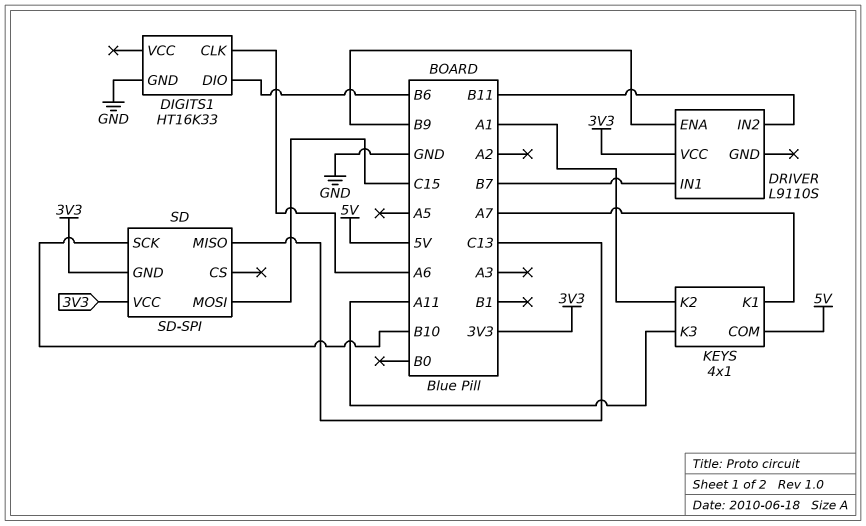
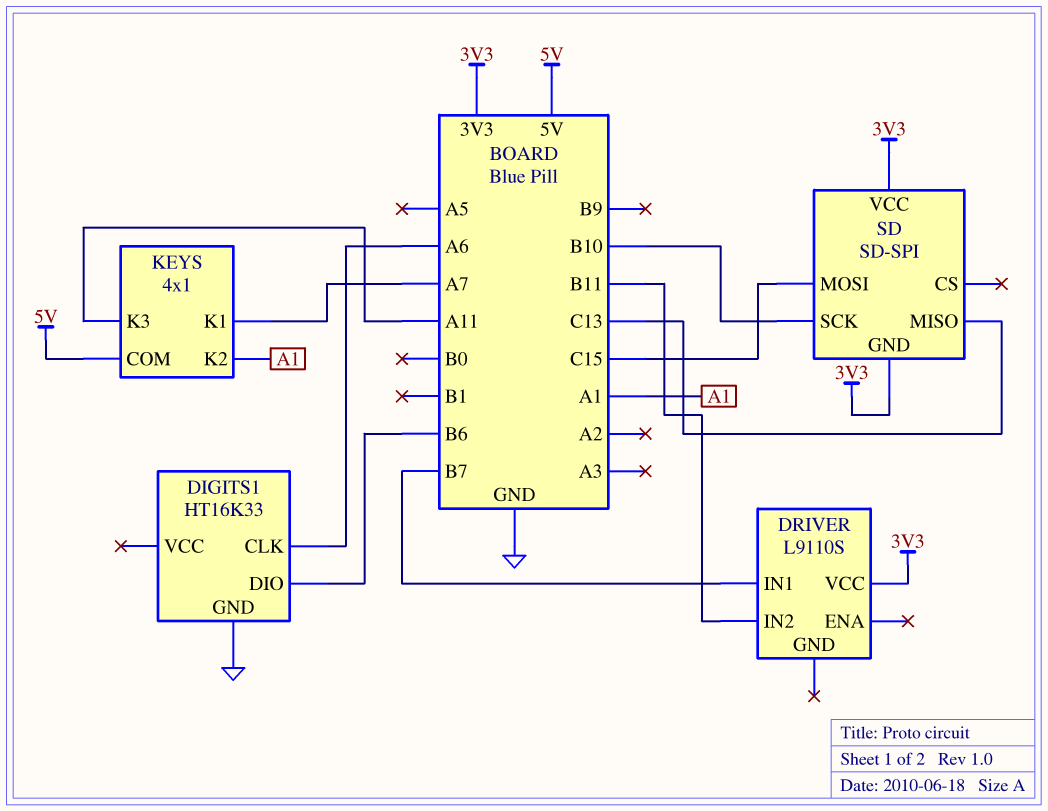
DRIVER pin ENA: B9 -> none

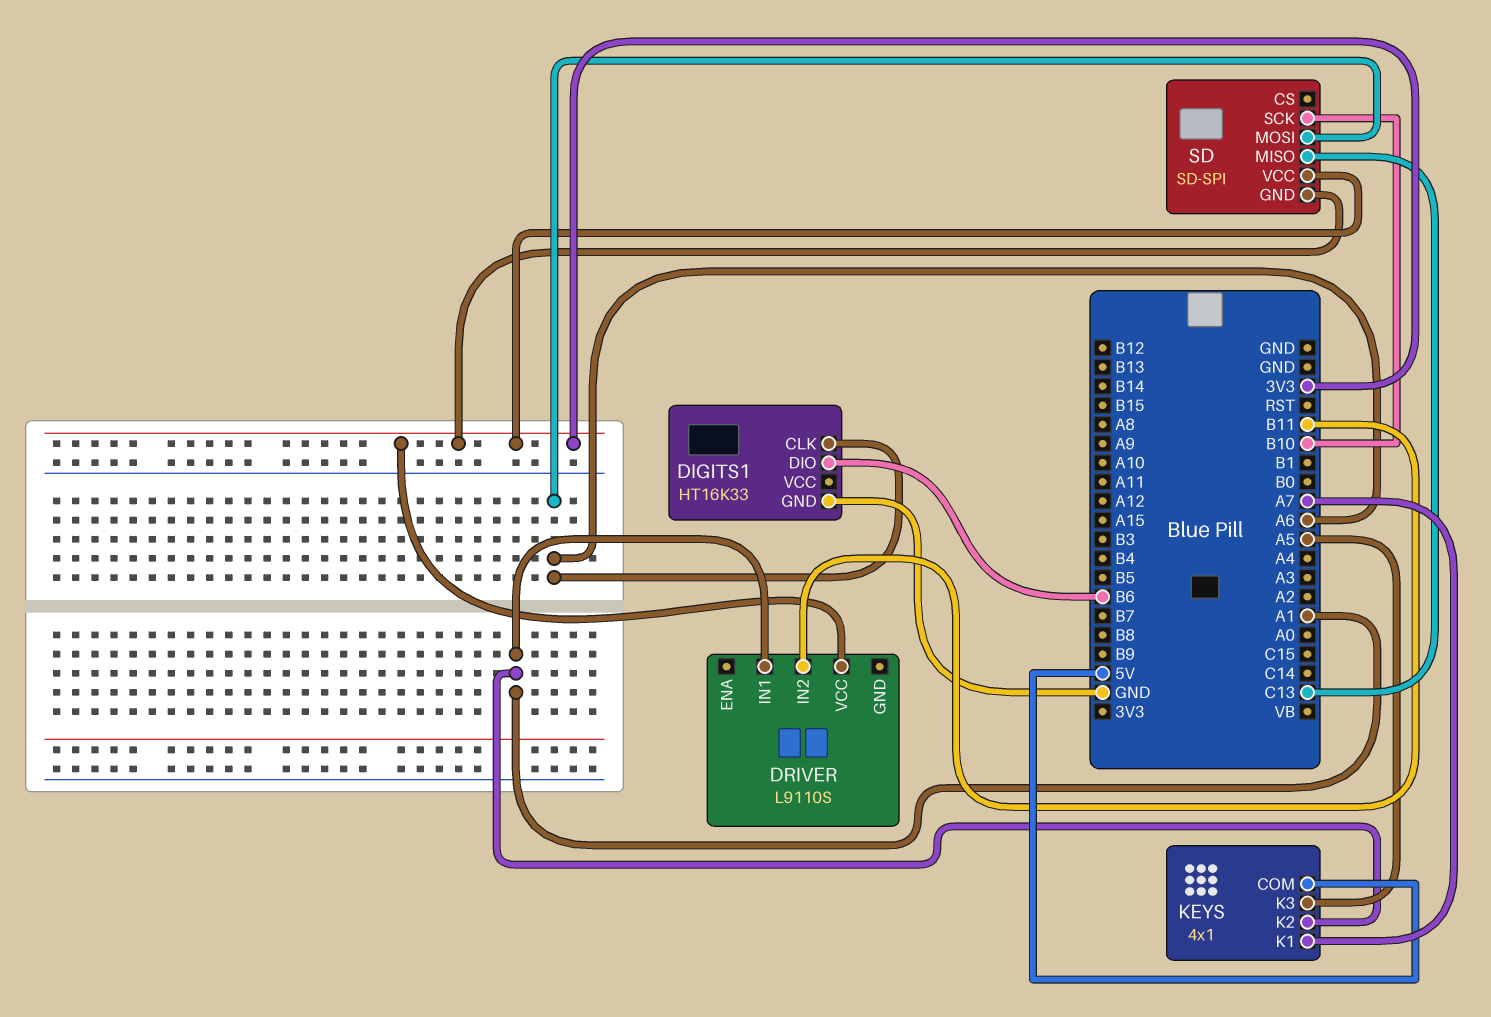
DRIVER pin IN1: B7 -> A1
KEYS pin K3: A11 -> A5
SD pin MOSI: C15 -> A6

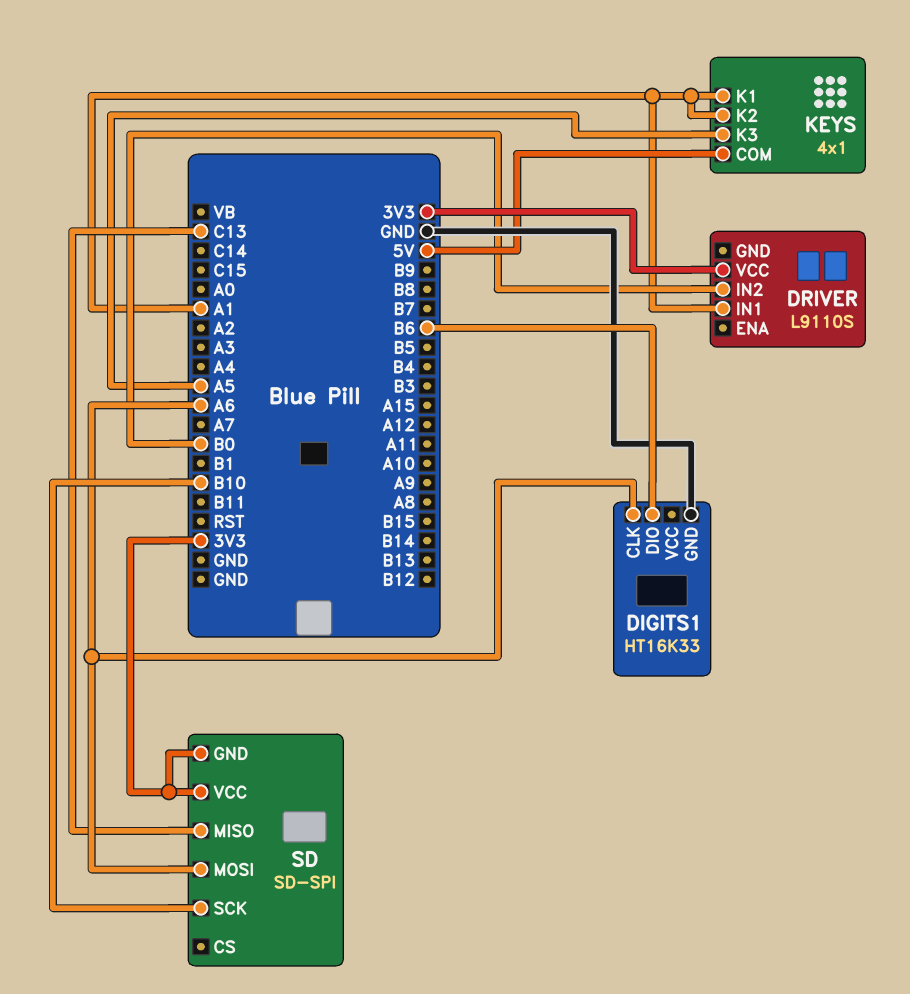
DRIVER pin IN2: B11 -> B0
KEYS pin K1: A7 -> A1

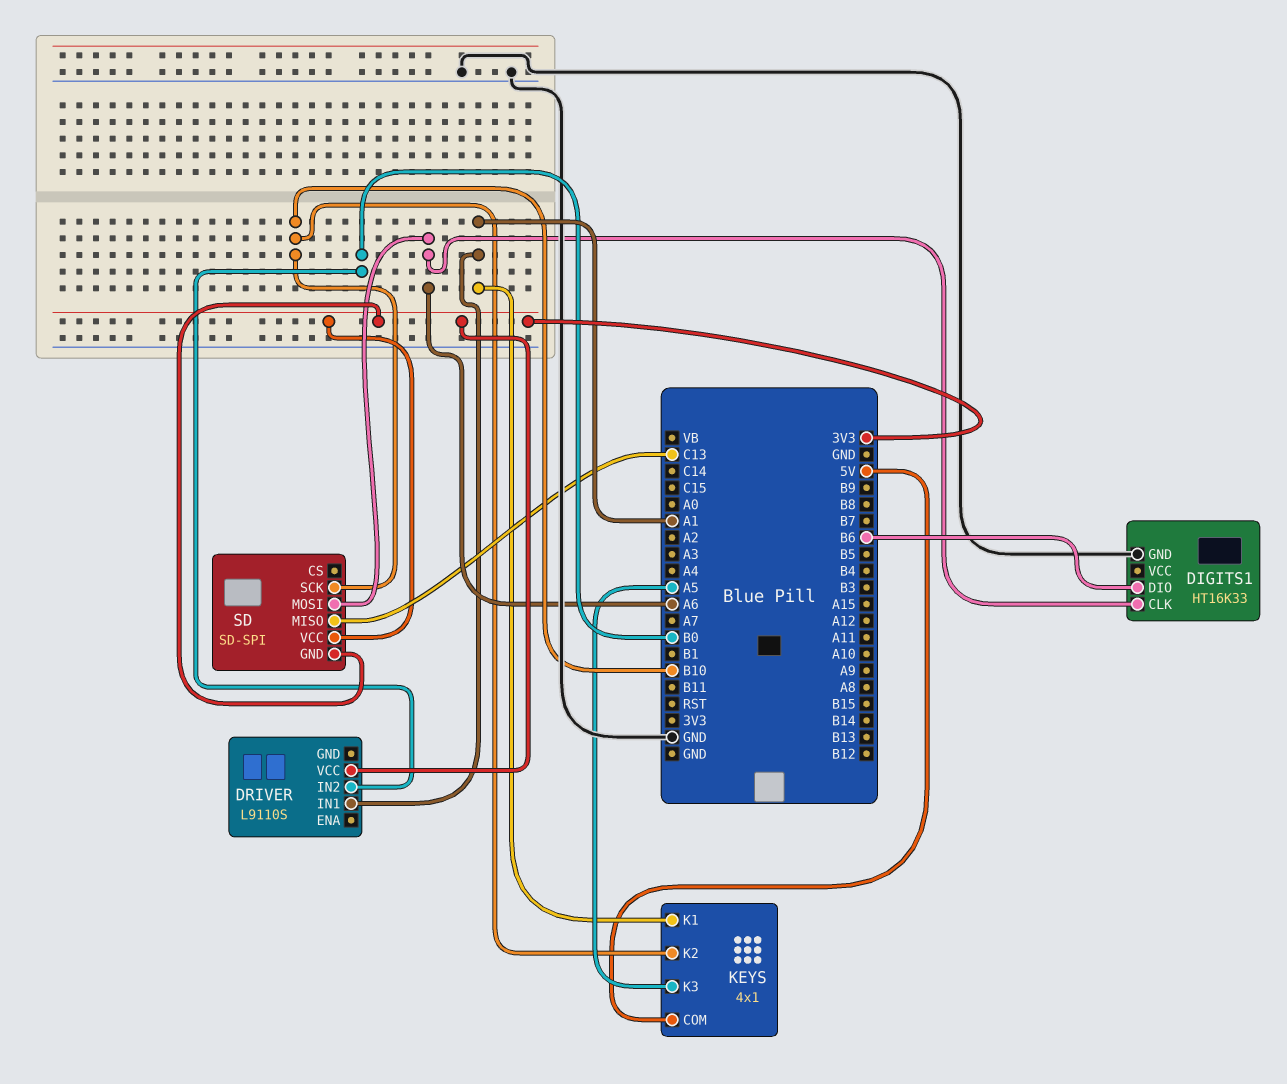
KEYS pin K2: A1 -> B10

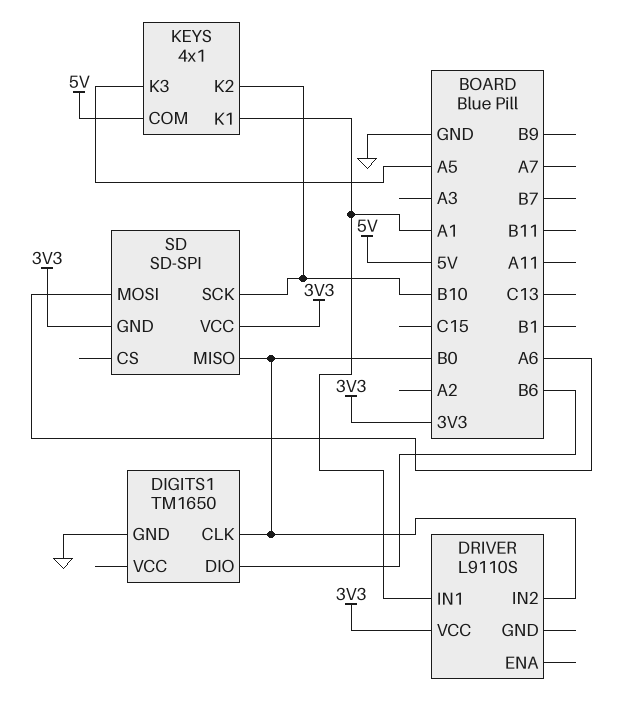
DIGITS1: HT16K33 -> TM1650
DIGITS1 pin CLK: A6 -> B0
SD pin MISO: C13 -> B0

